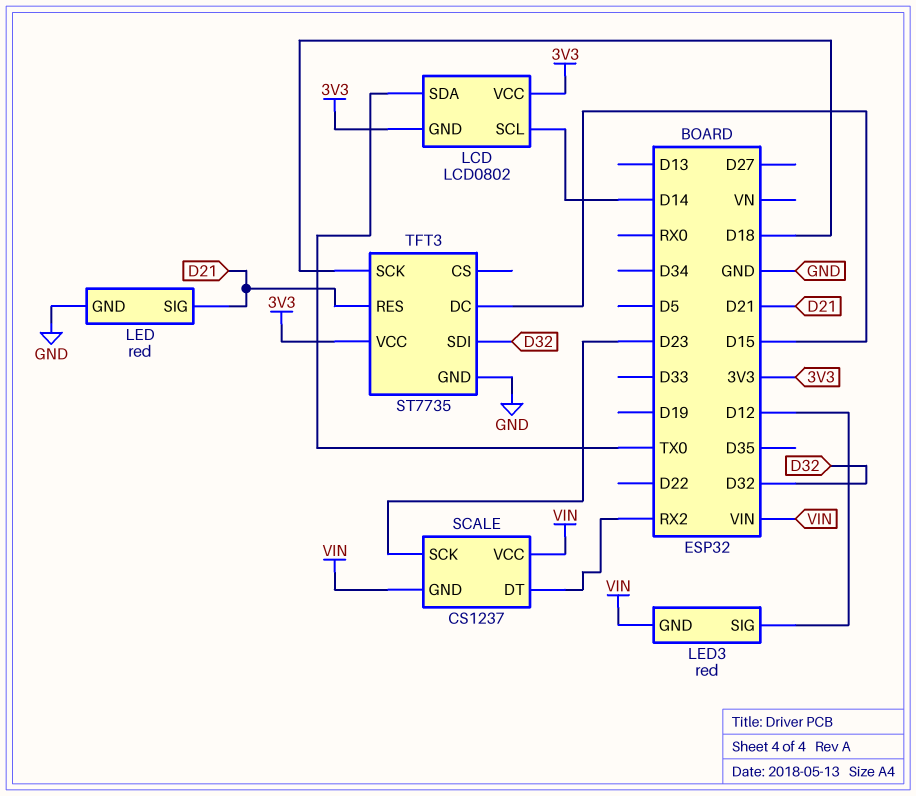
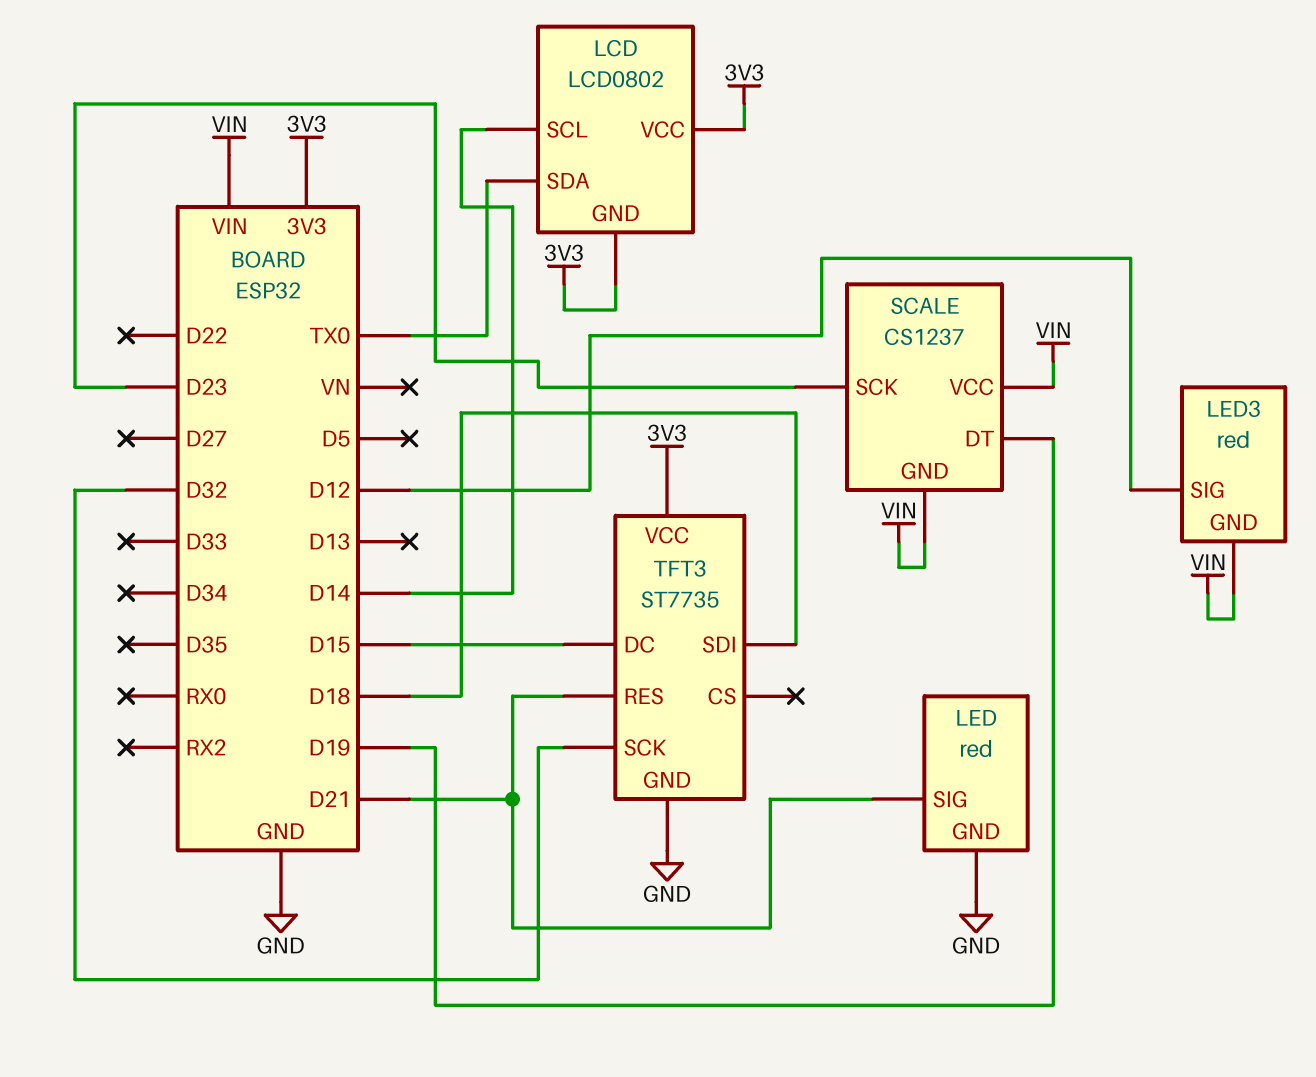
SCALE pin DT: RX2 -> D19
TFT3 pin SCK: D18 -> D32
TFT3 pin SDI: D32 -> D18

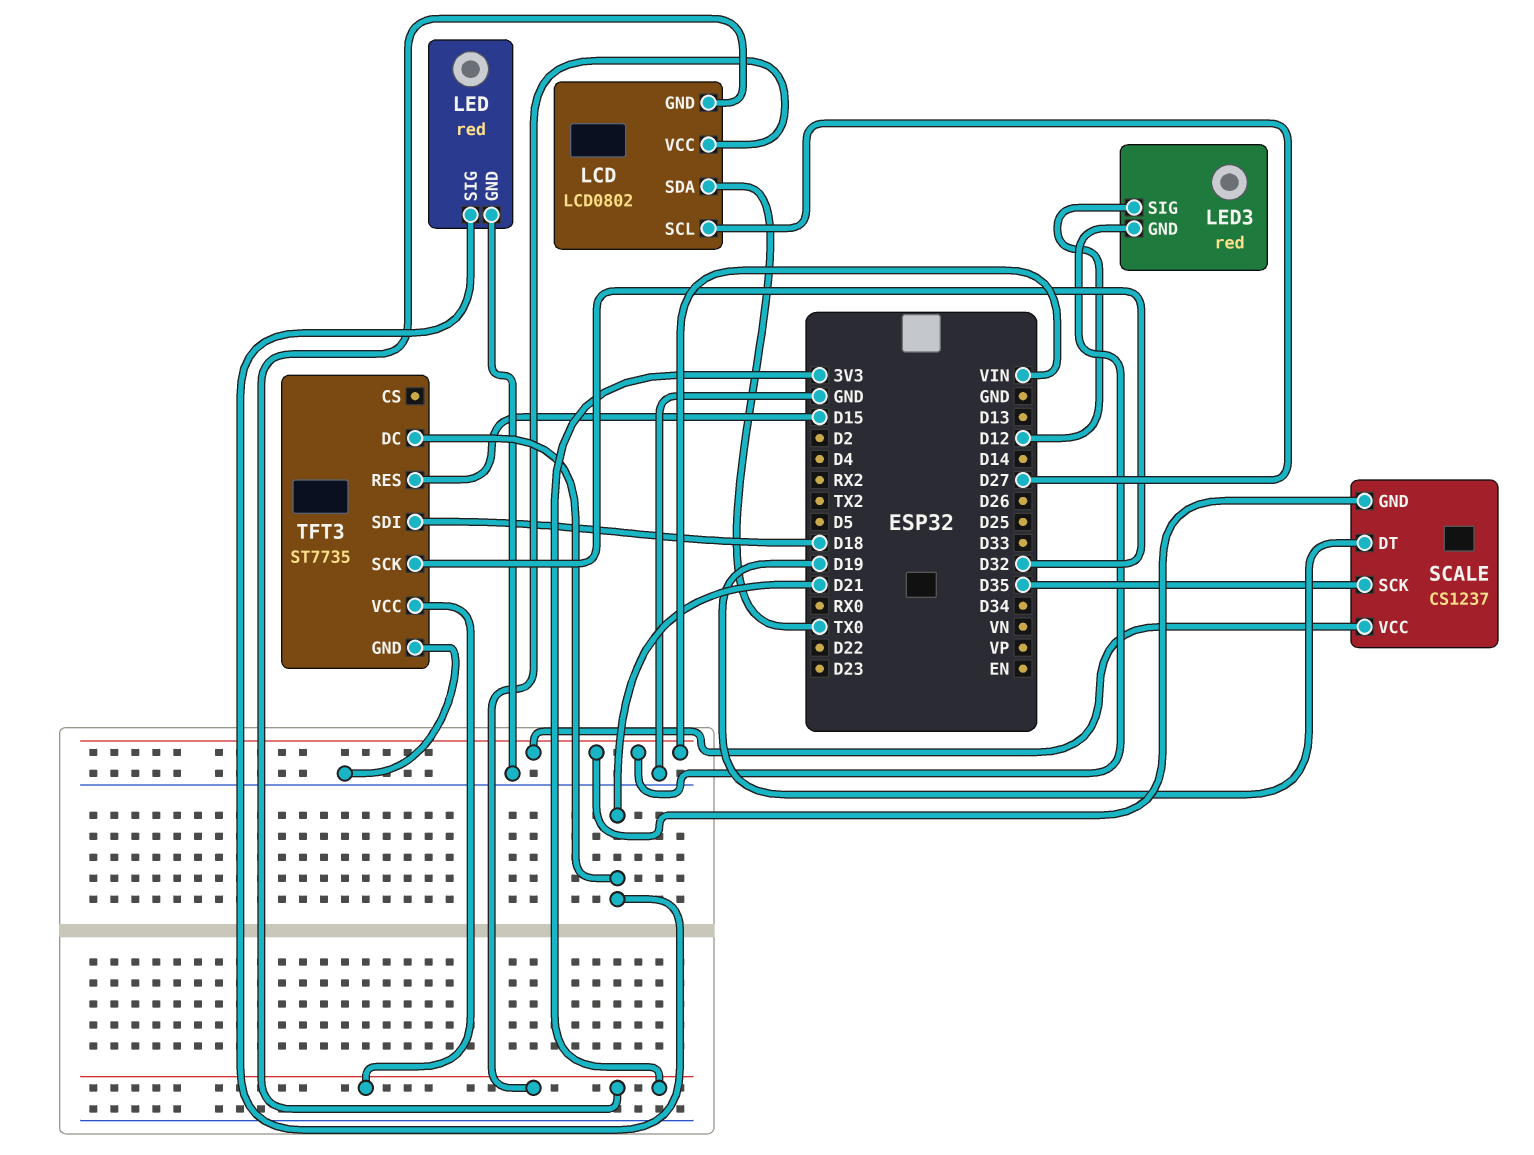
LCD pin SCL: D14 -> D27
SCALE pin SCK: D23 -> D35
TFT3 pin DC: D15 -> D21
TFT3 pin RES: D21 -> D15

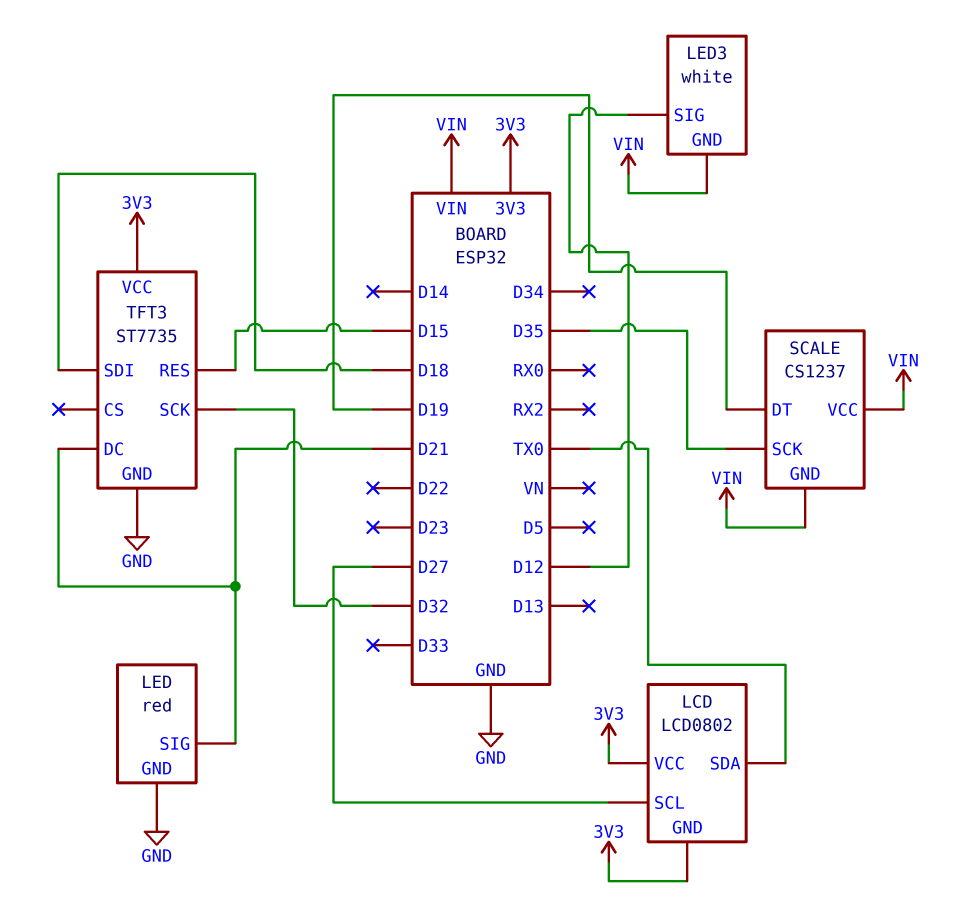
LED3: red -> white

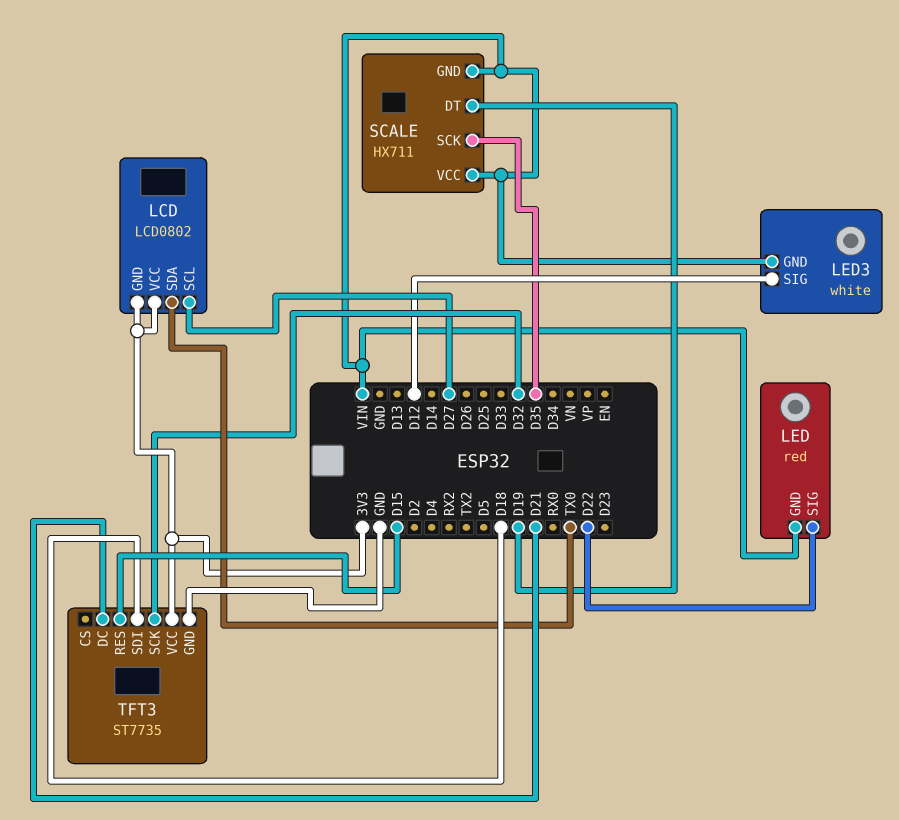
LED pin GND: GND -> VIN
LED pin SIG: D21 -> D22
SCALE: CS1237 -> HX711

